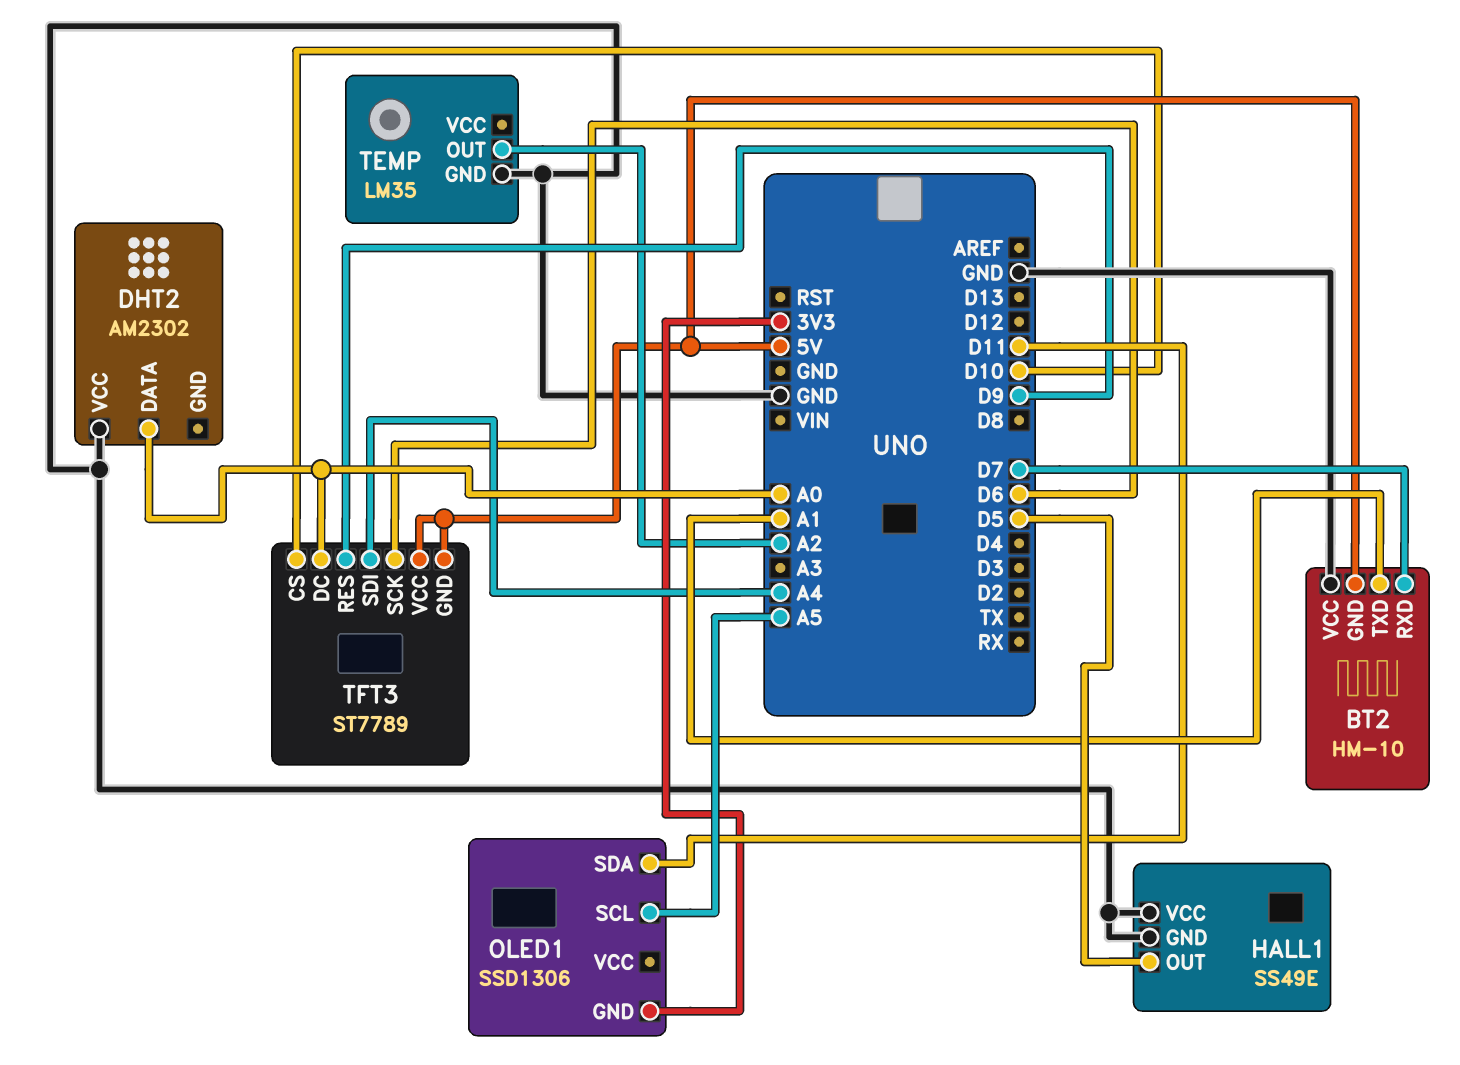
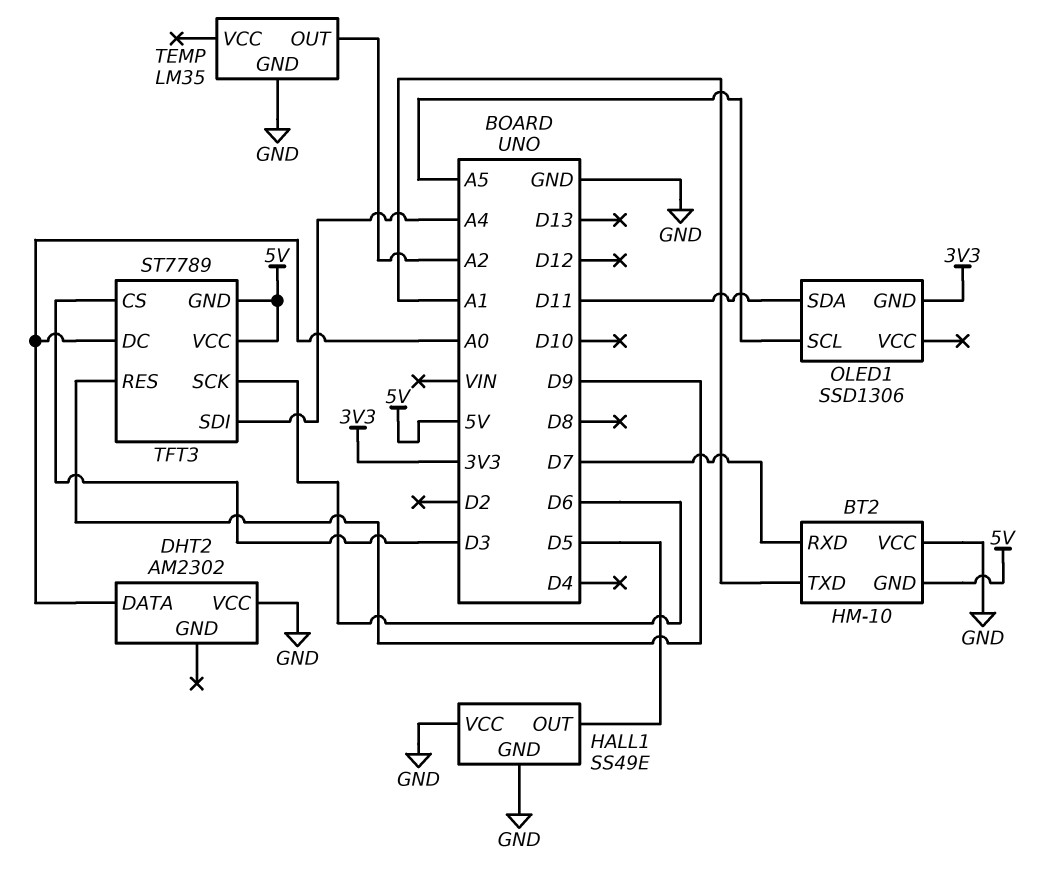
TFT3 pin CS: D10 -> D3

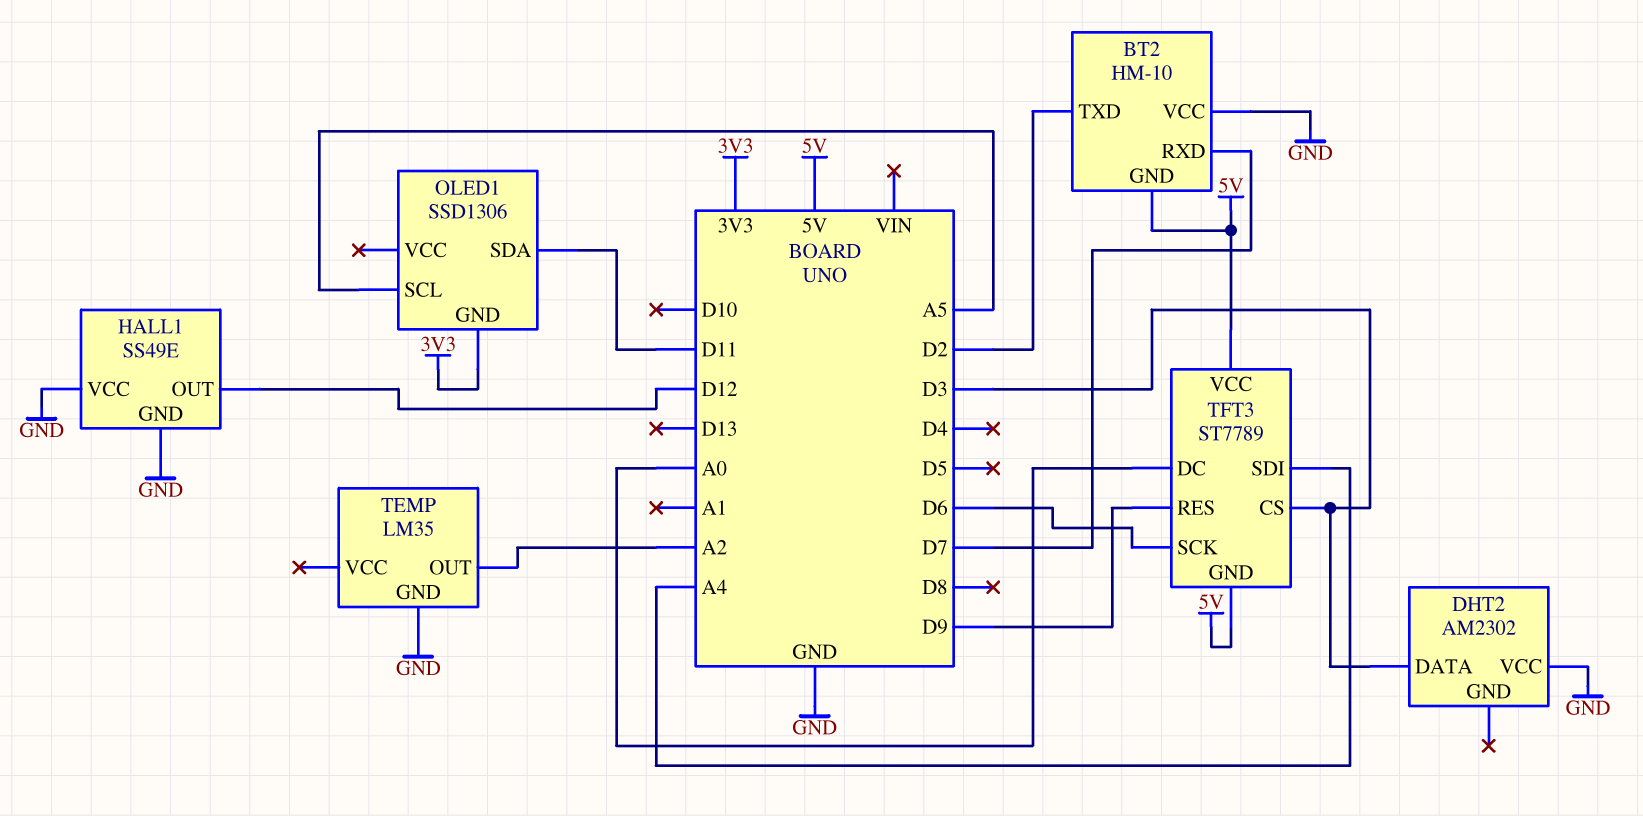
BT2 pin TXD: A1 -> D2
DHT2 pin DATA: A0 -> D3
HALL1 pin OUT: D5 -> D12

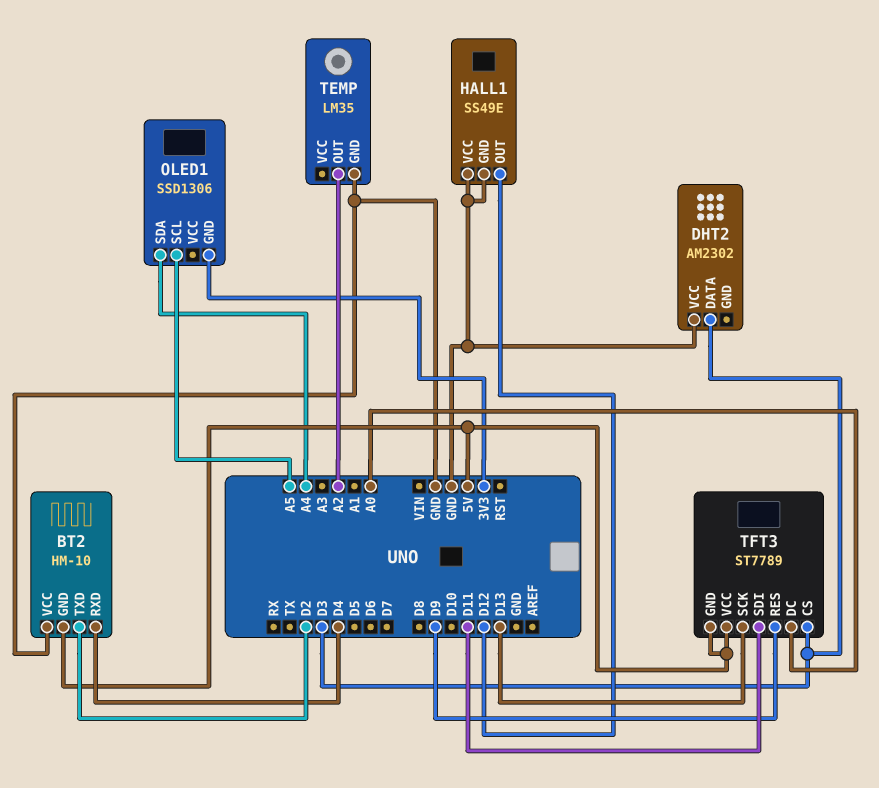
BT2 pin RXD: D7 -> D4
OLED1 pin SDA: D11 -> A4
TFT3 pin SCK: D6 -> D13
TFT3 pin SDI: A4 -> D11

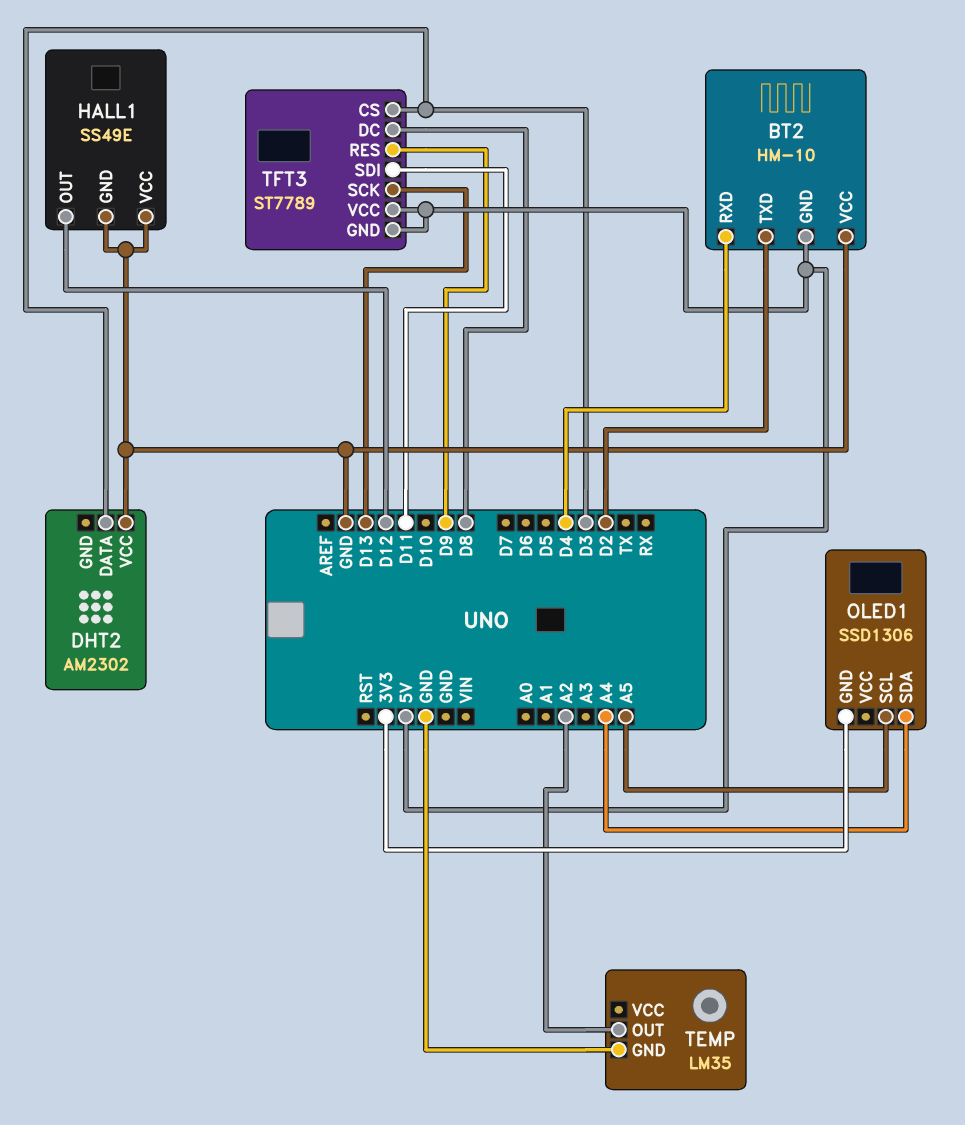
TFT3 pin DC: A0 -> D8

